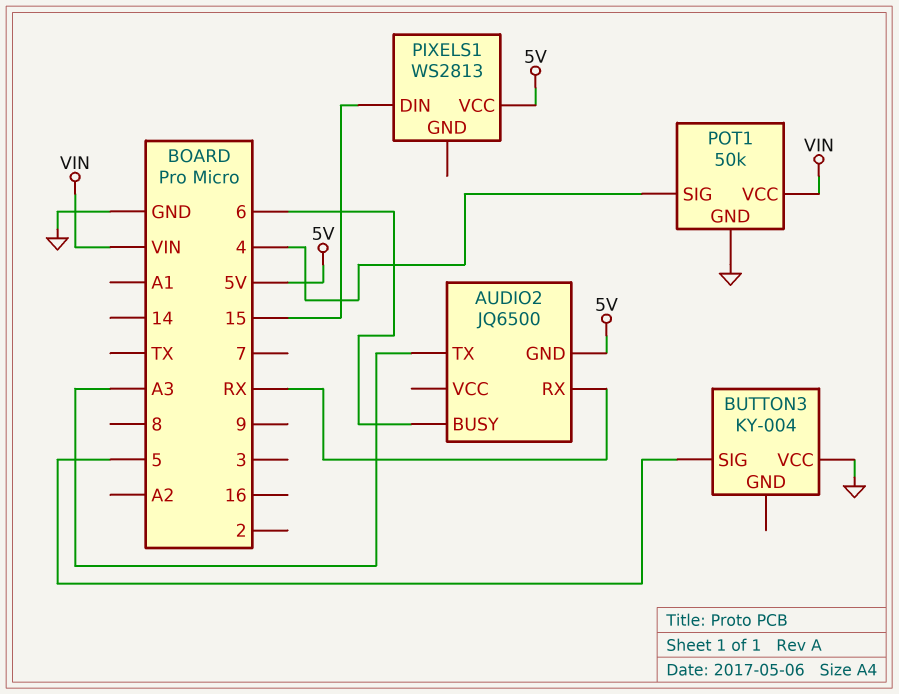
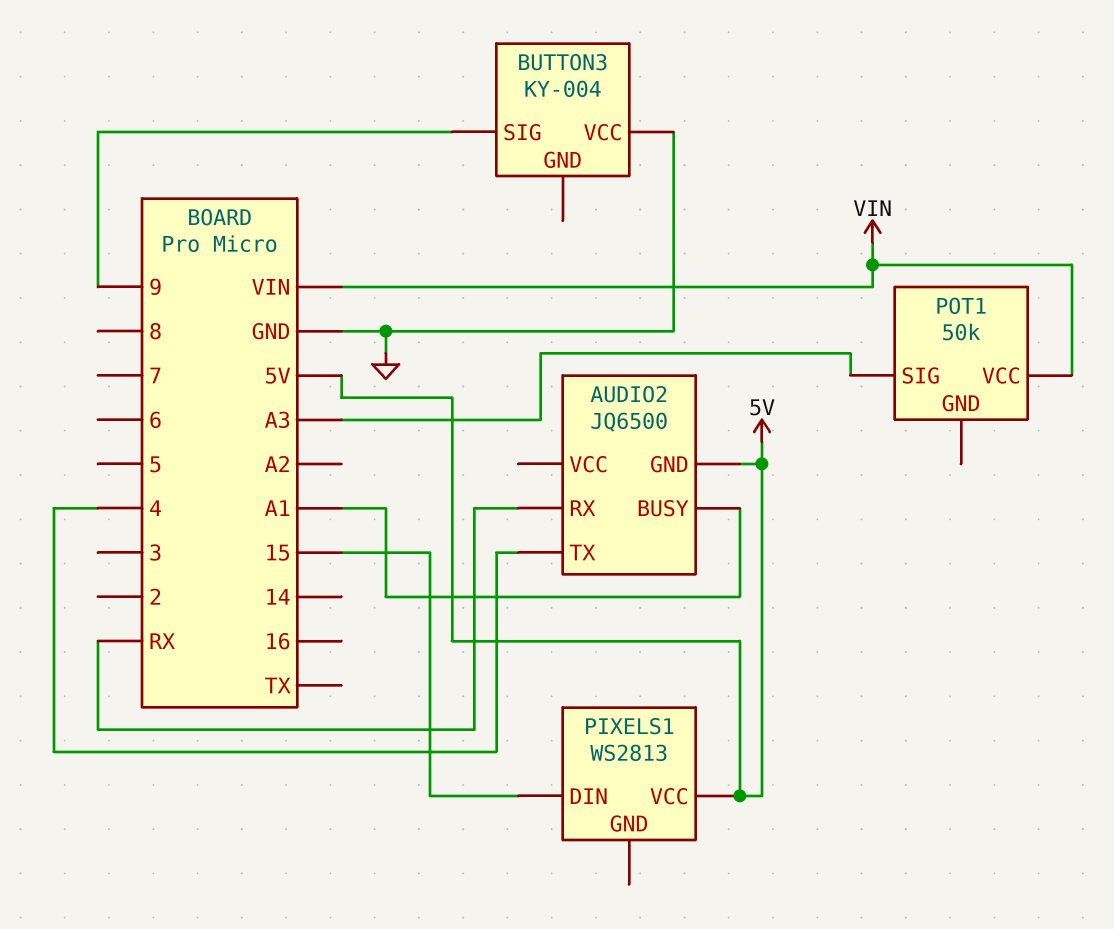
AUDIO2 pin BUSY: 6 -> A1
AUDIO2 pin TX: A3 -> 4
BUTTON3 pin SIG: 5 -> 9
POT1 pin GND: GND -> none
POT1 pin SIG: 4 -> A3

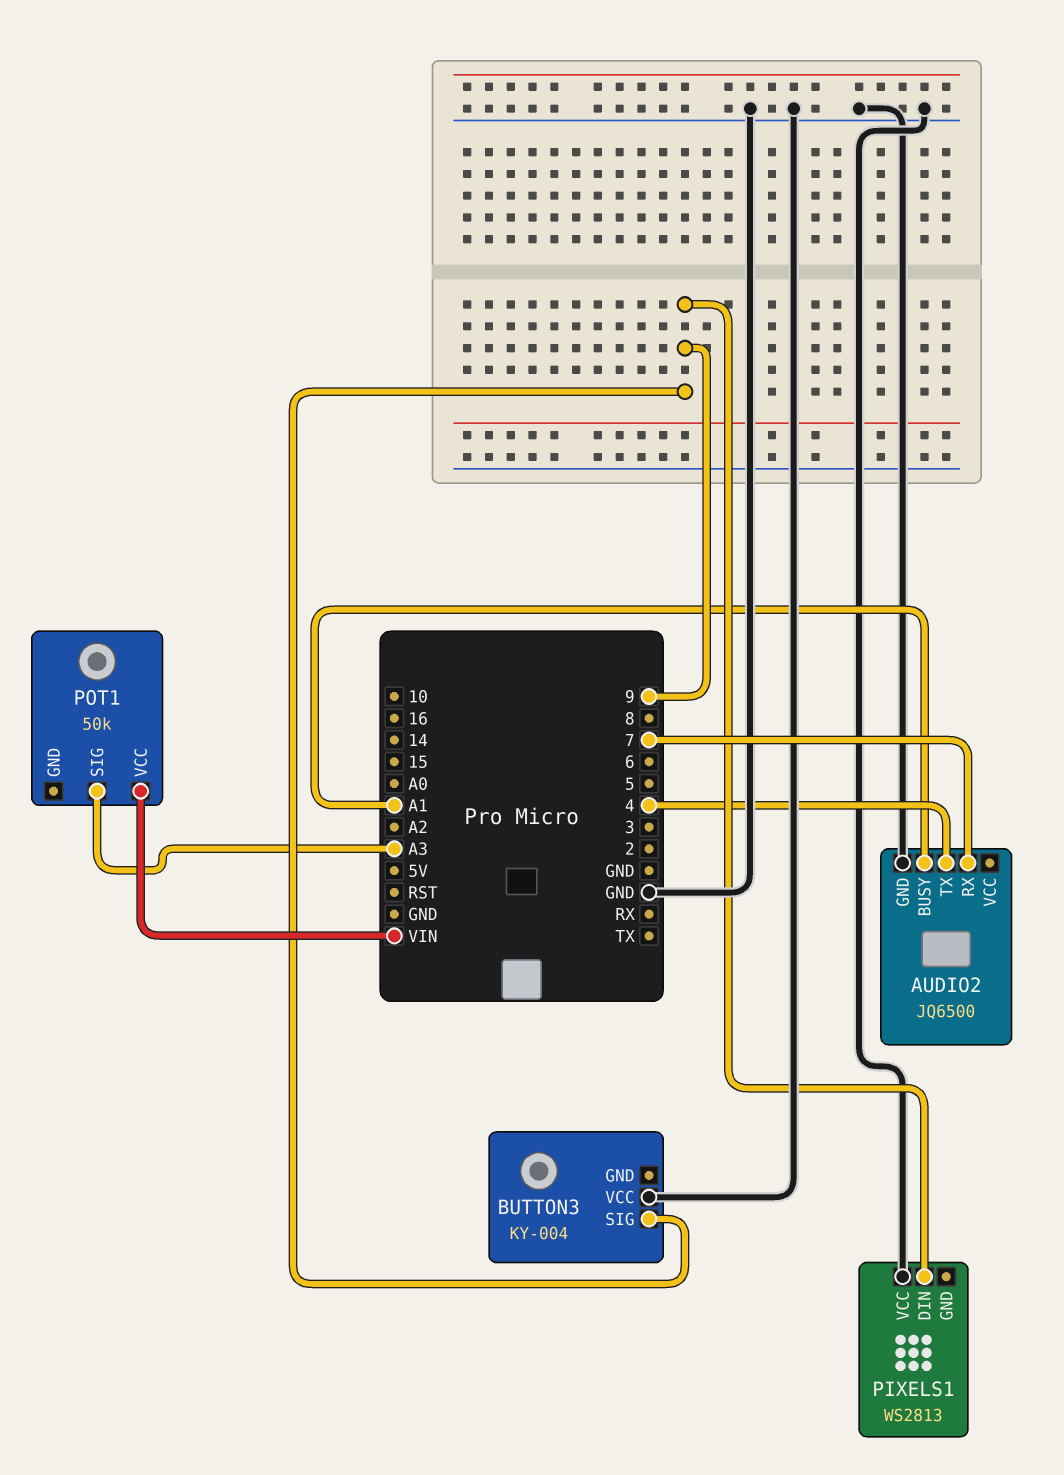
AUDIO2 pin GND: 5V -> GND
AUDIO2 pin RX: RX -> 7
PIXELS1 pin DIN: 15 -> 9
PIXELS1 pin VCC: 5V -> GND

